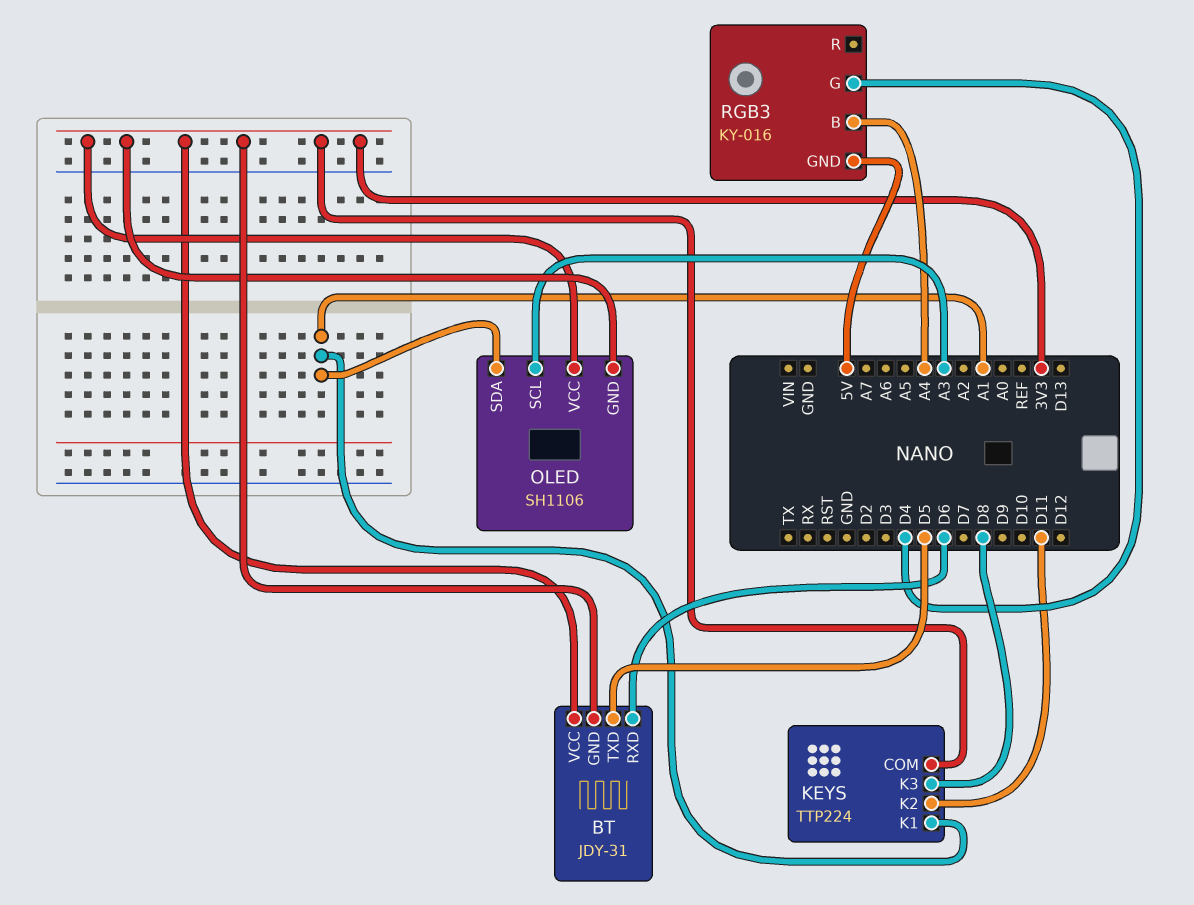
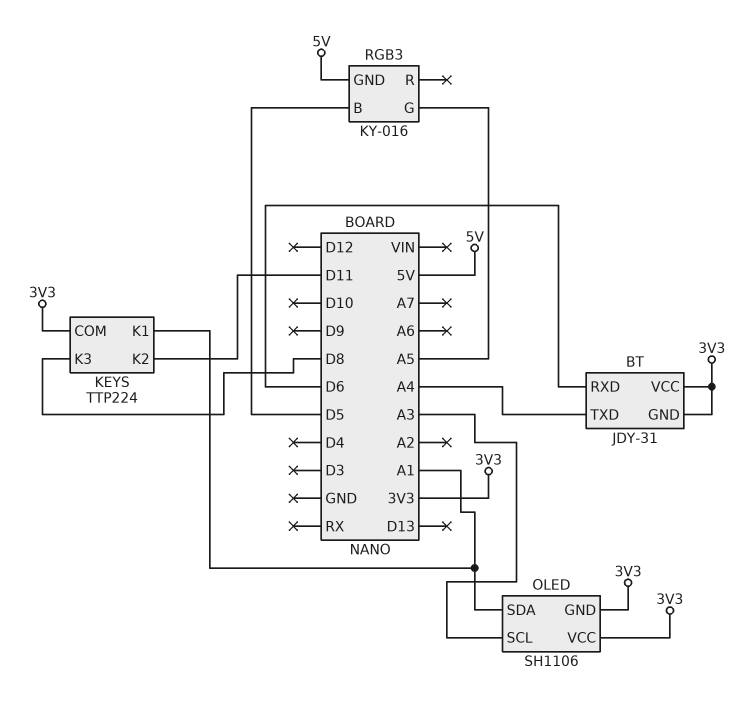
BT pin TXD: D5 -> A4
RGB3 pin B: A4 -> D5
RGB3 pin G: D4 -> A5

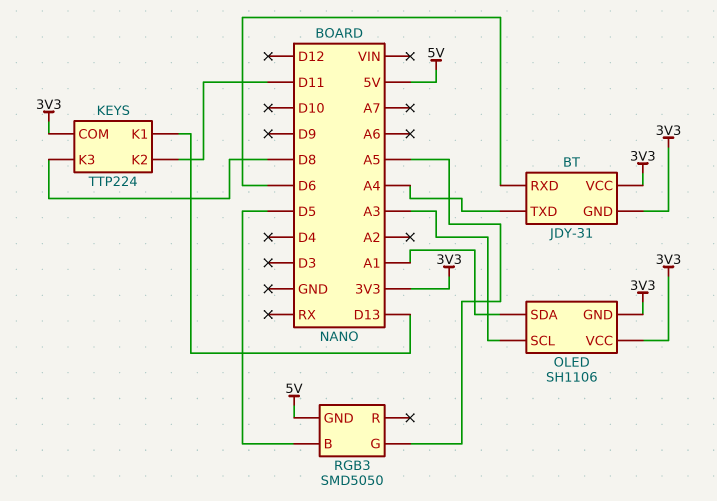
KEYS pin K1: A1 -> D13
RGB3: KY-016 -> SMD5050

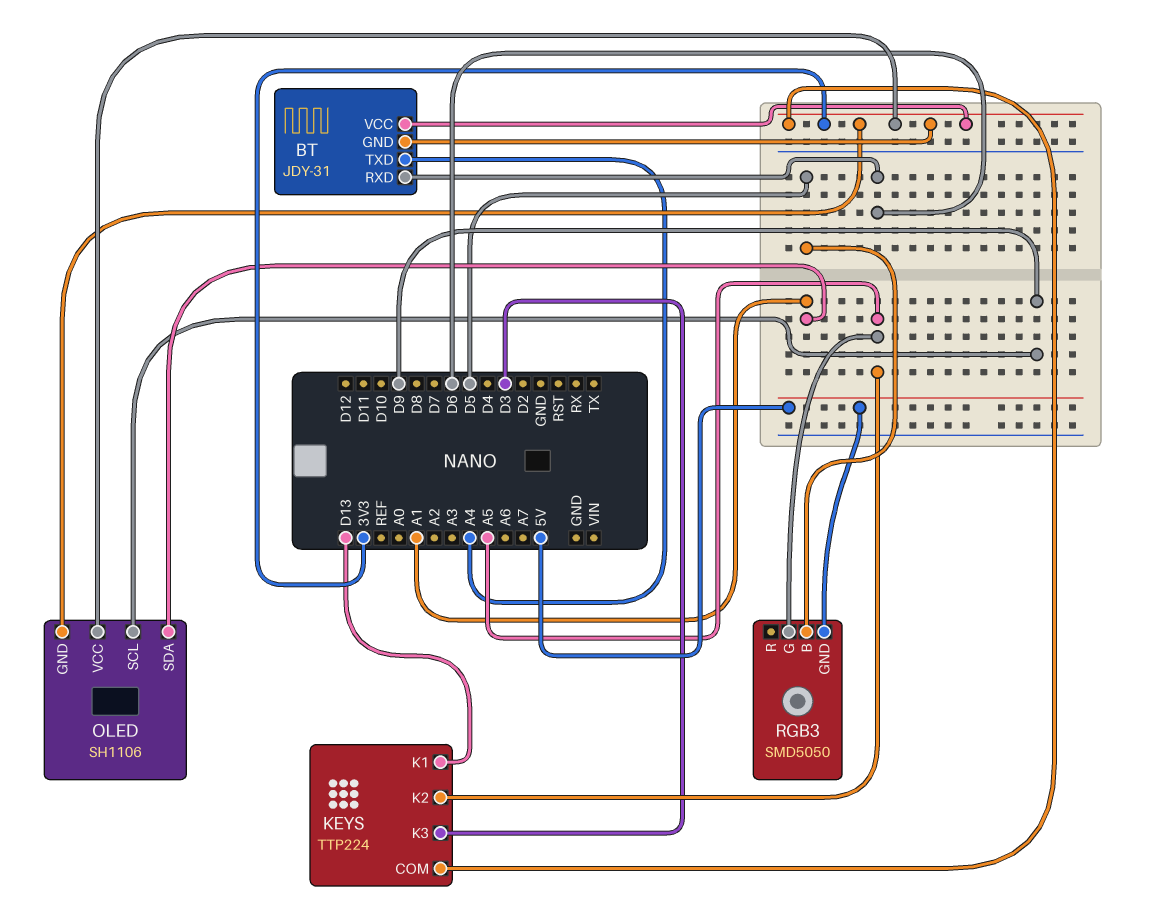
KEYS pin K2: D11 -> A5
KEYS pin K3: D8 -> D3
OLED pin SCL: A3 -> D9

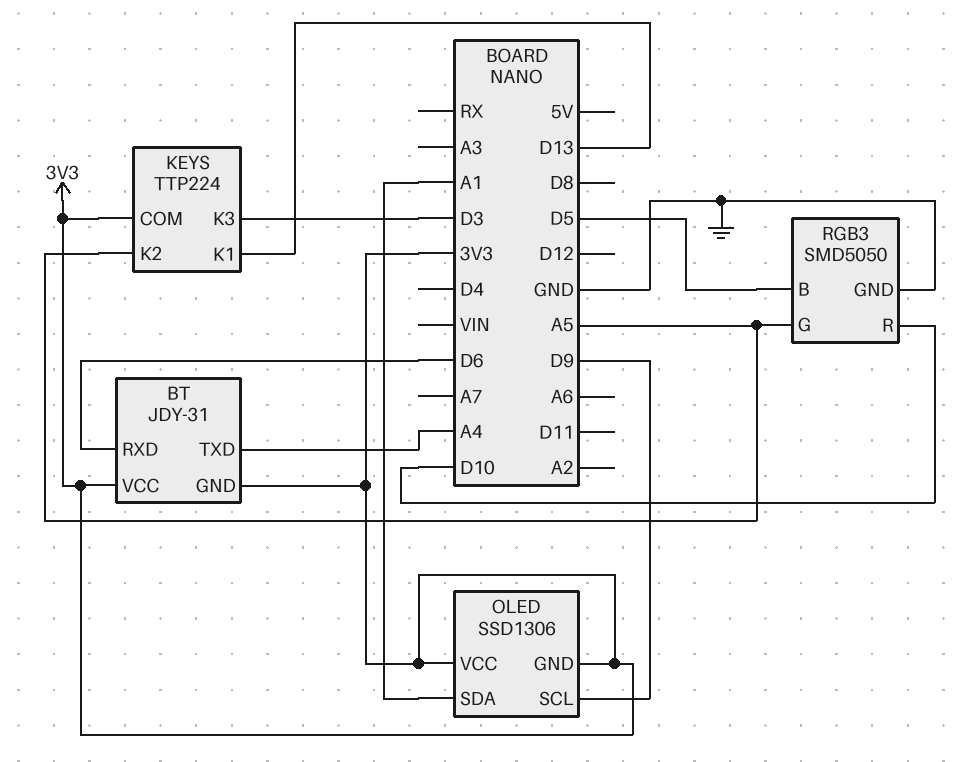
OLED: SH1106 -> SSD1306
RGB3 pin GND: 5V -> GND
RGB3 pin R: none -> D10

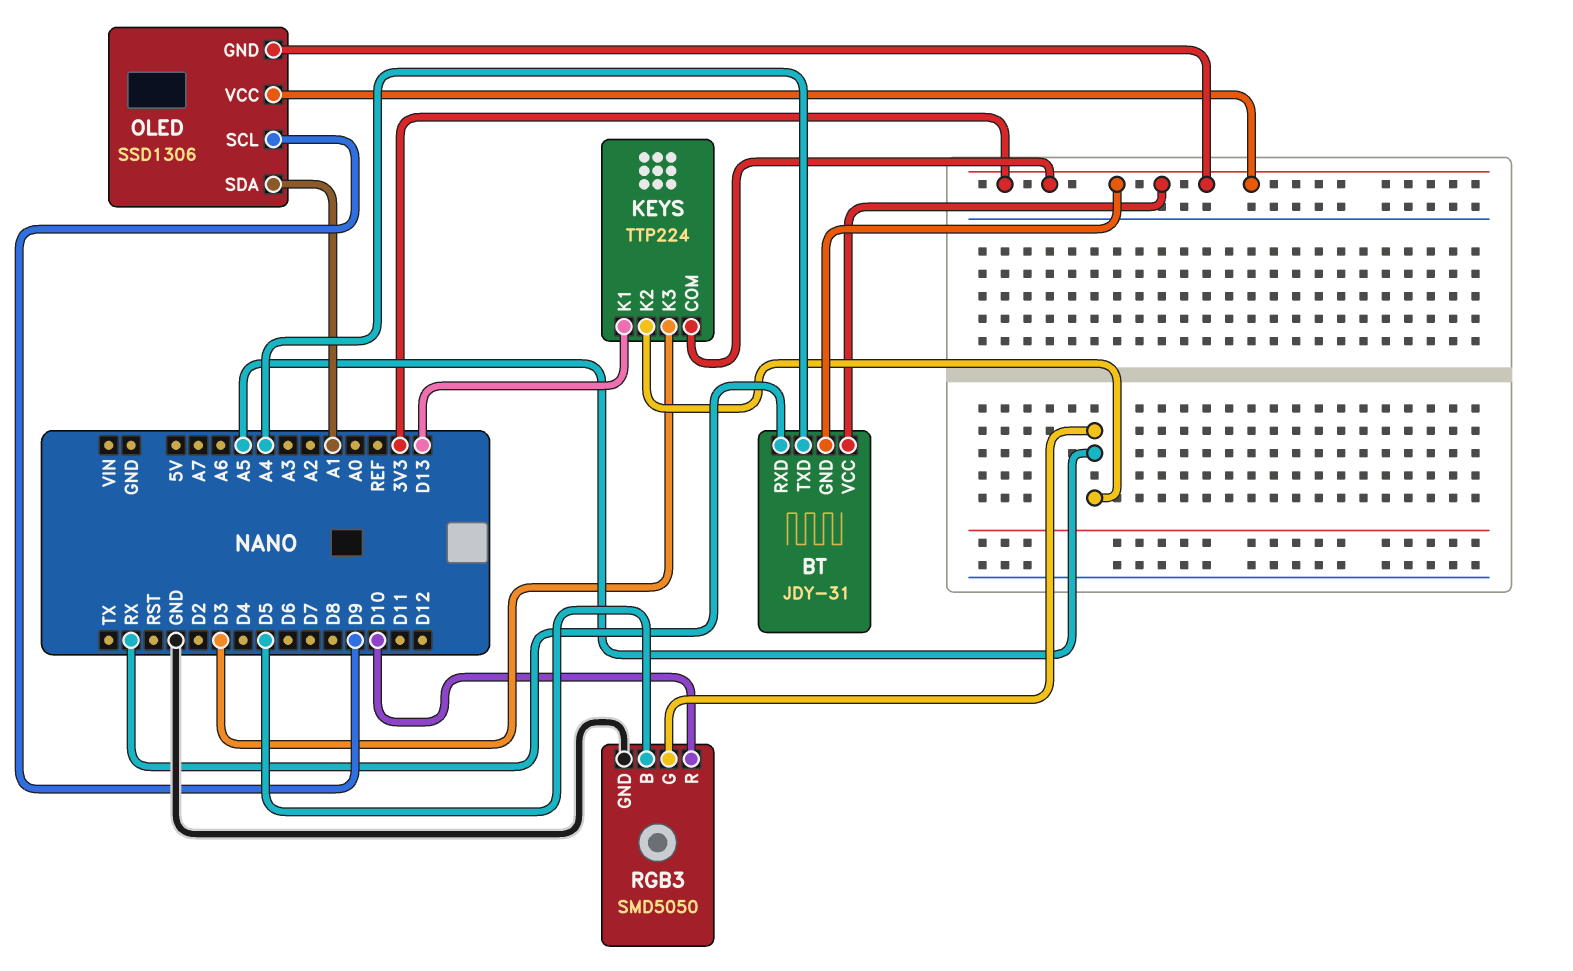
BT pin RXD: D6 -> RX

